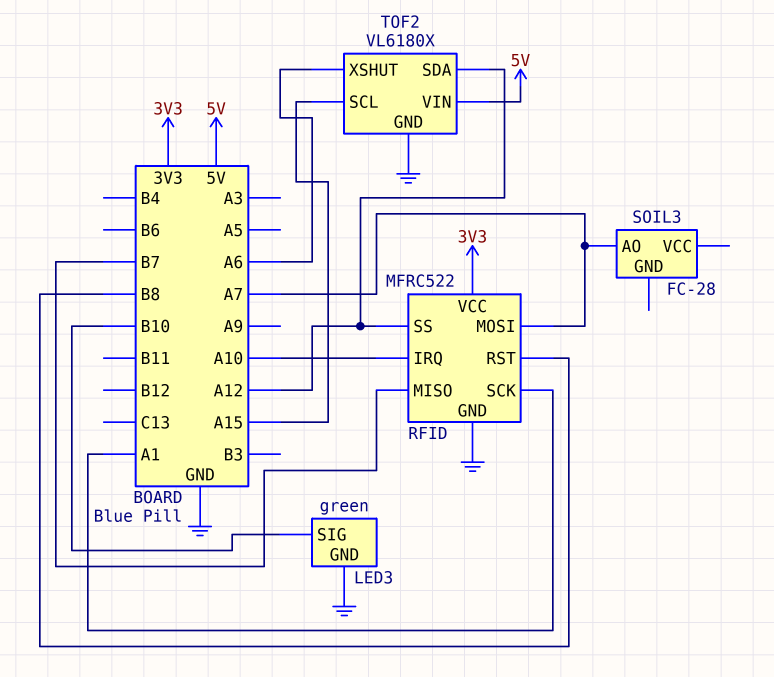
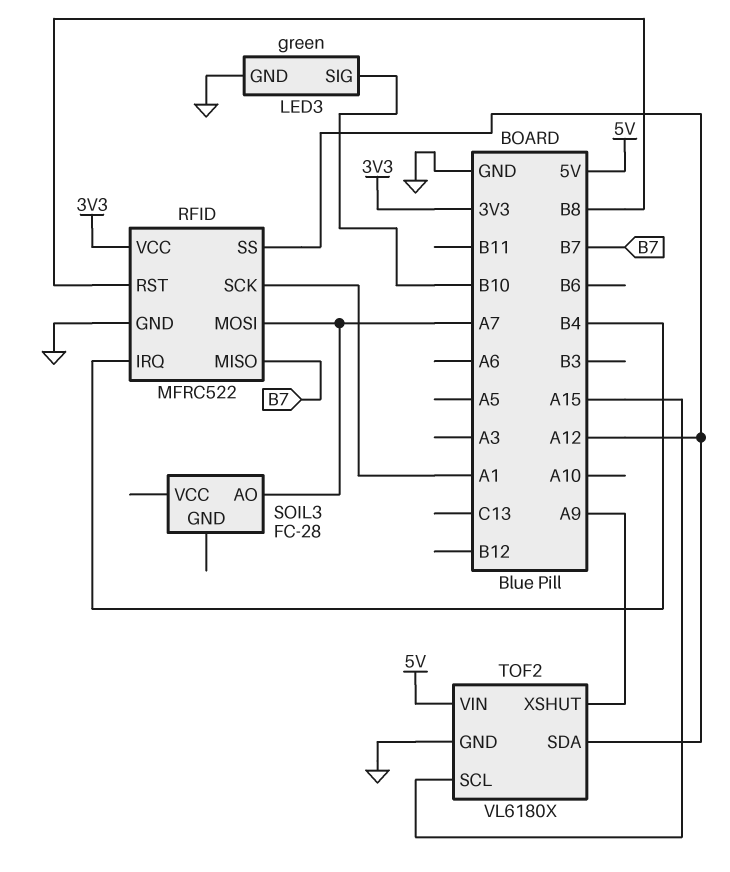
RFID pin IRQ: A10 -> B4
TOF2 pin XSHUT: A6 -> A9

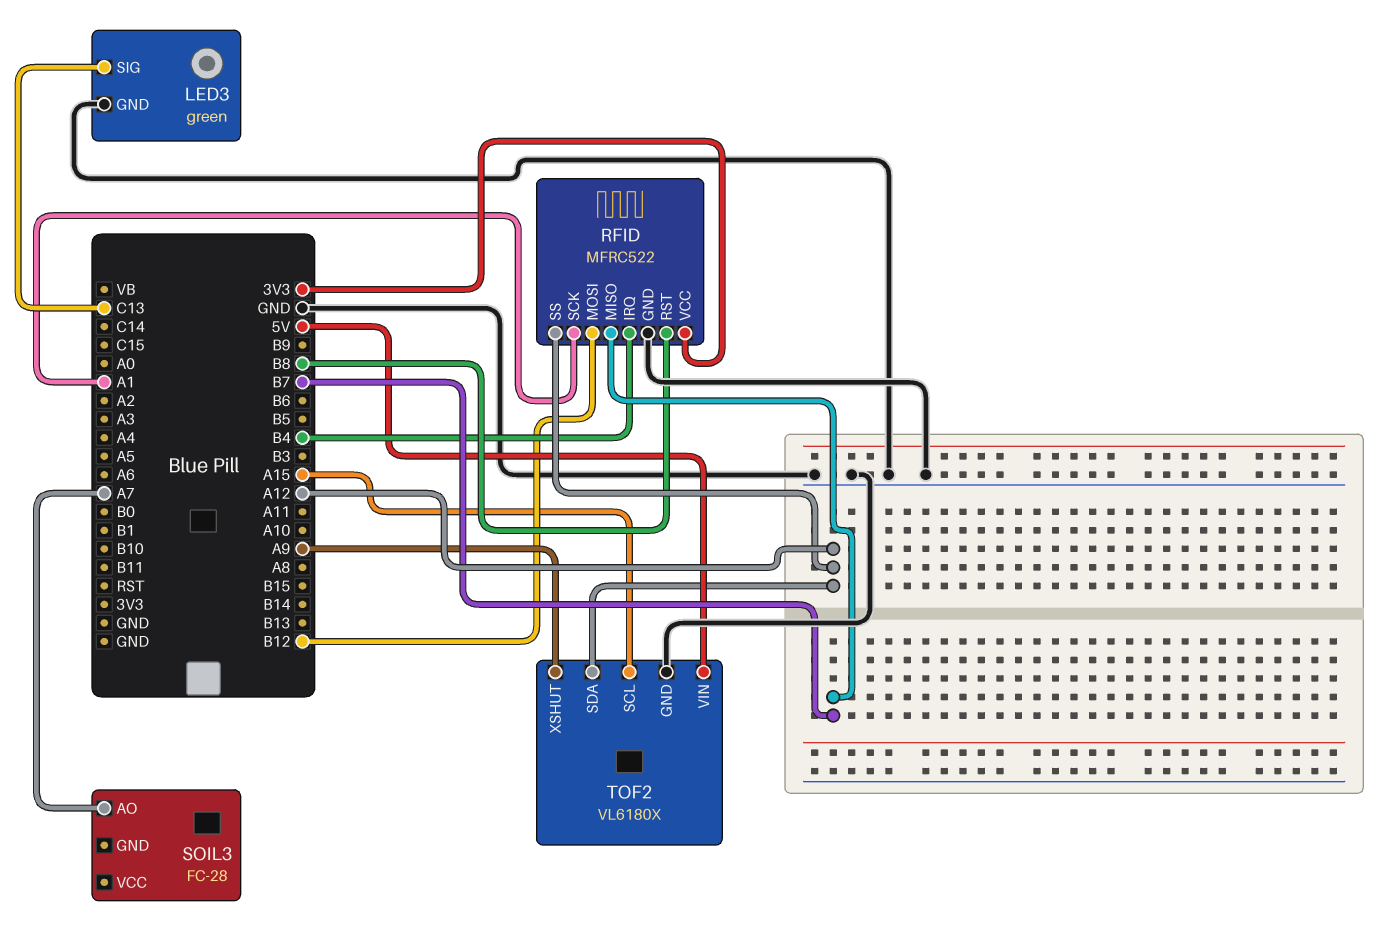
LED3 pin SIG: B10 -> C13
RFID pin MOSI: A7 -> B12

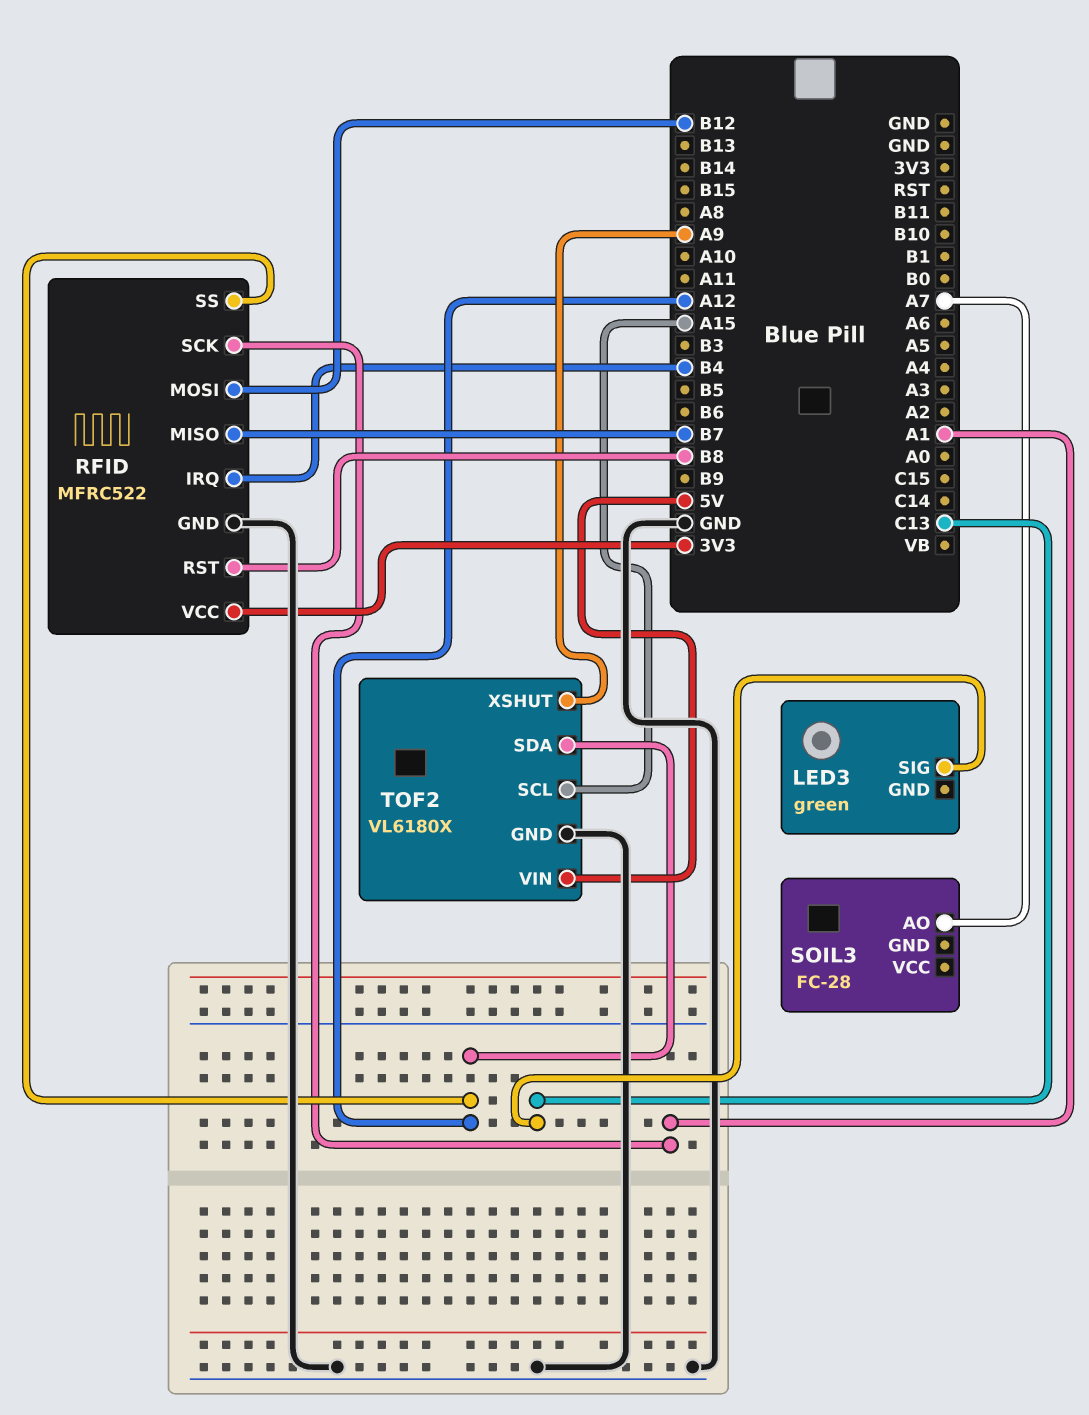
LED3 pin GND: GND -> none

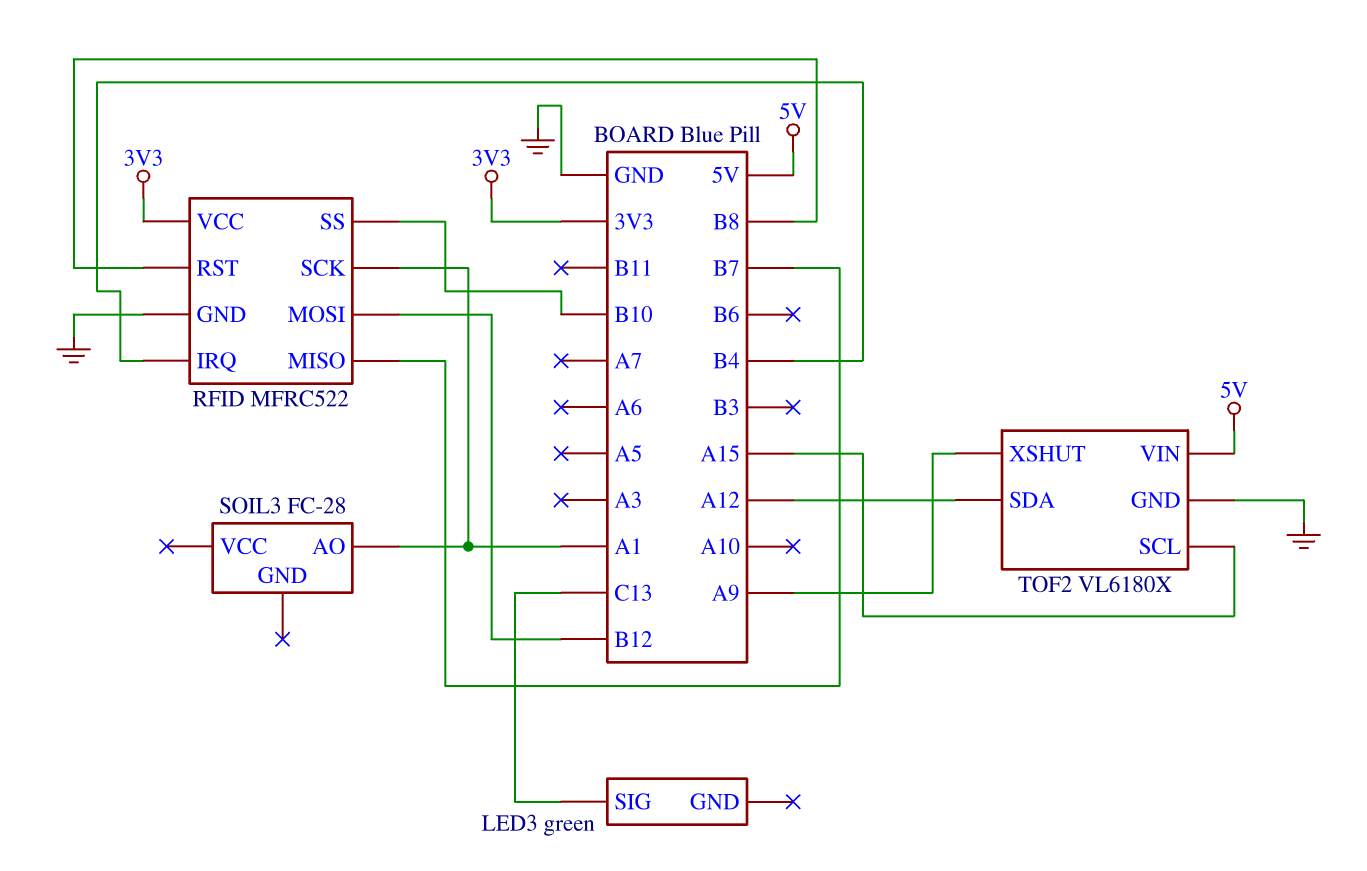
RFID pin SS: A12 -> B10
SOIL3 pin AO: A7 -> A1

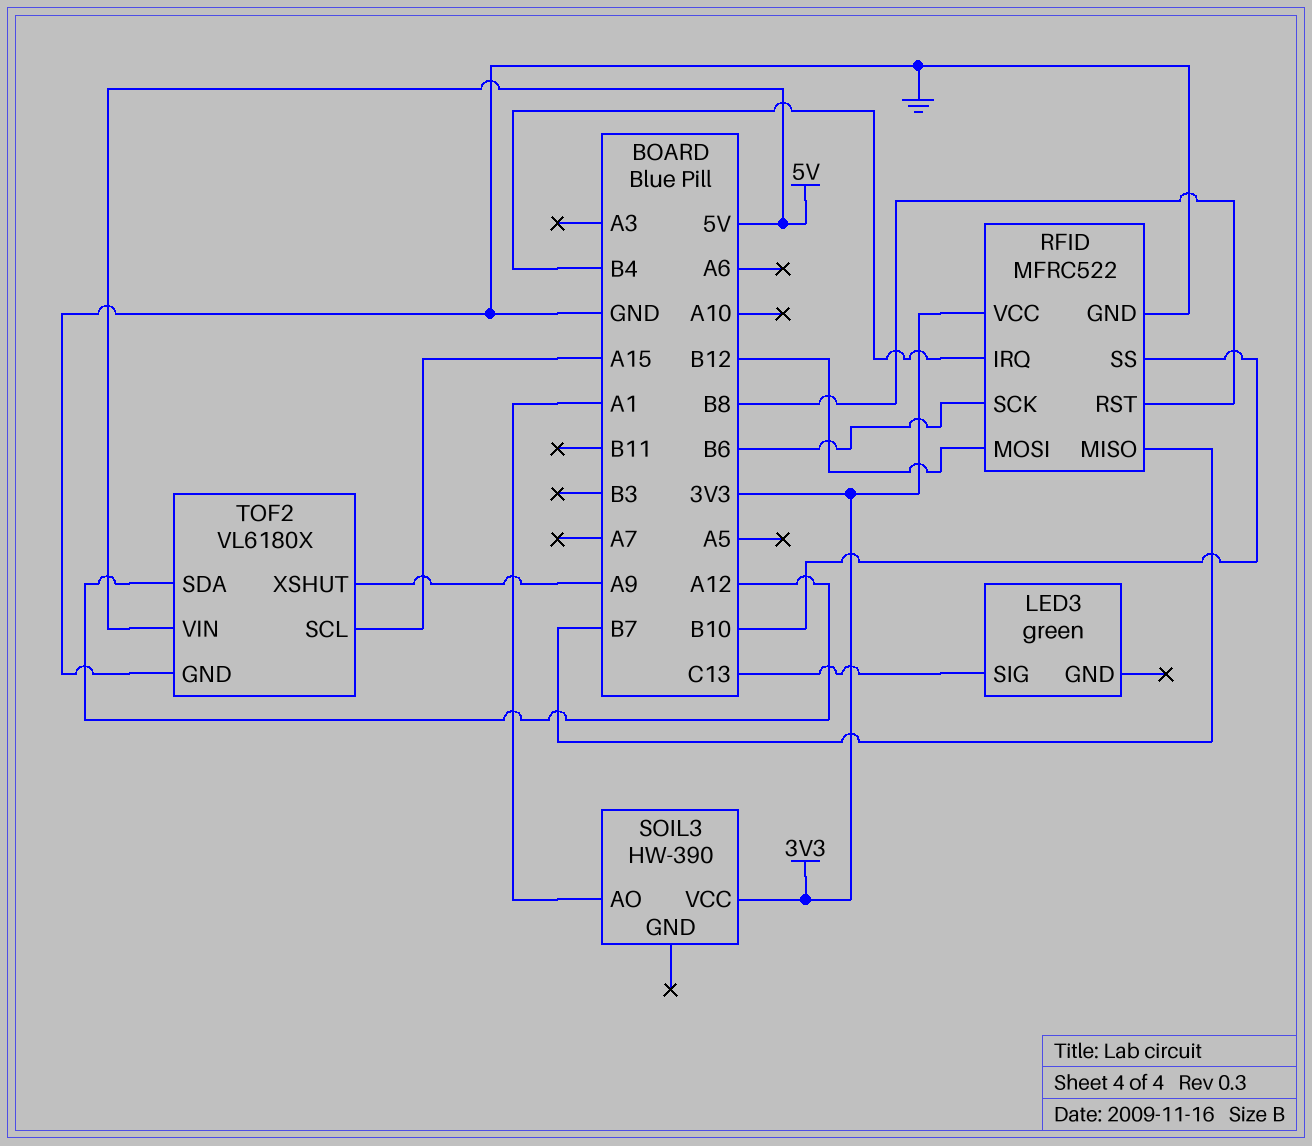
RFID pin SCK: A1 -> B6
SOIL3: FC-28 -> HW-390
SOIL3 pin VCC: none -> 3V3

